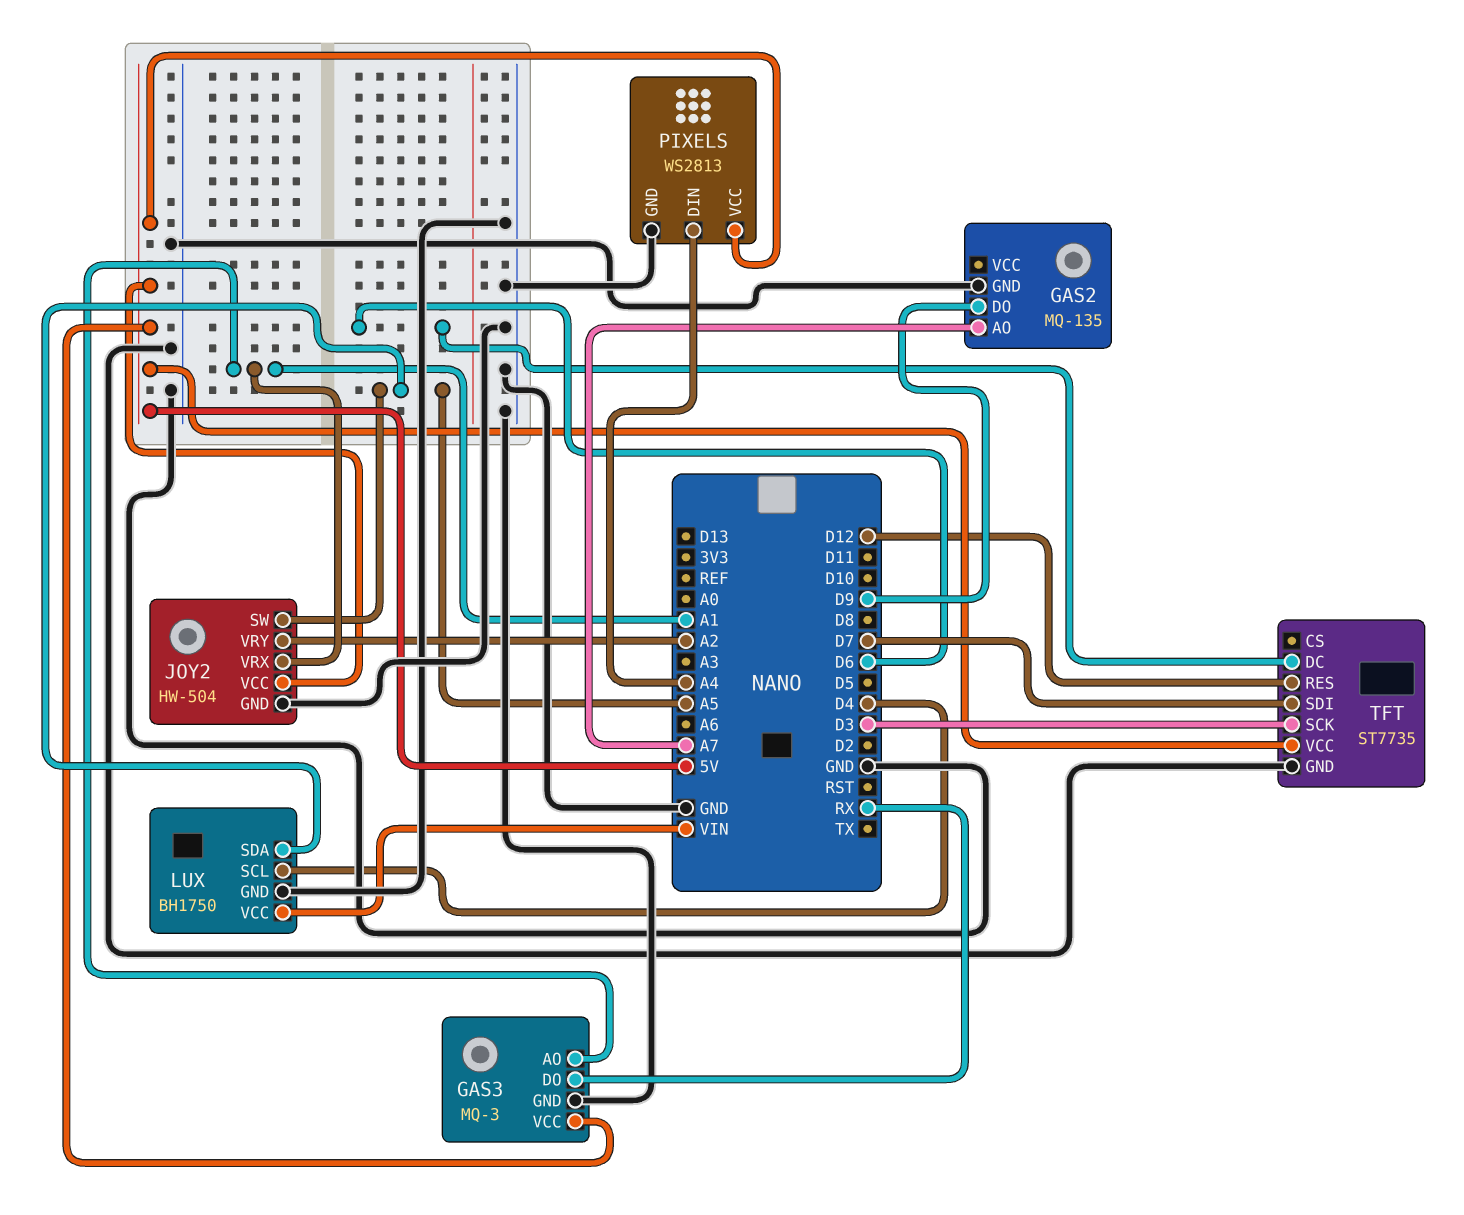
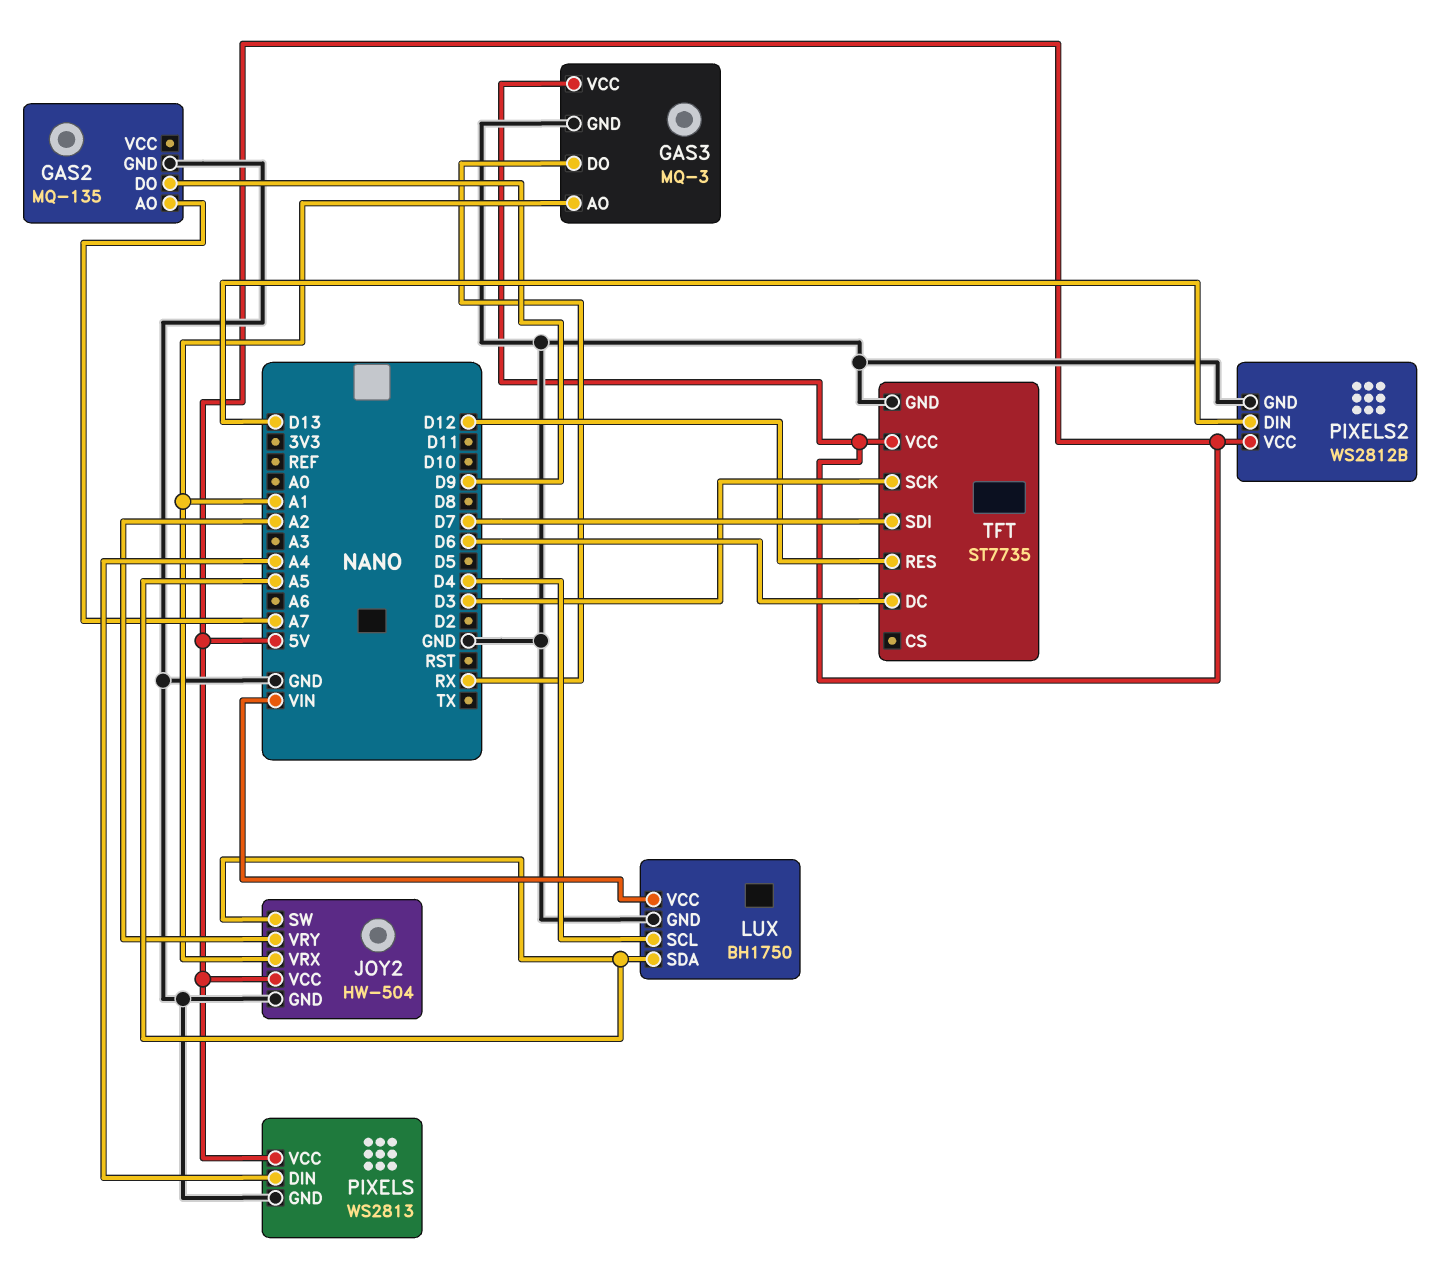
PIXELS2: none -> WS2812B
PIXELS2 pin DIN: none -> D13
PIXELS2 pin GND: none -> GND
PIXELS2 pin VCC: none -> 5V

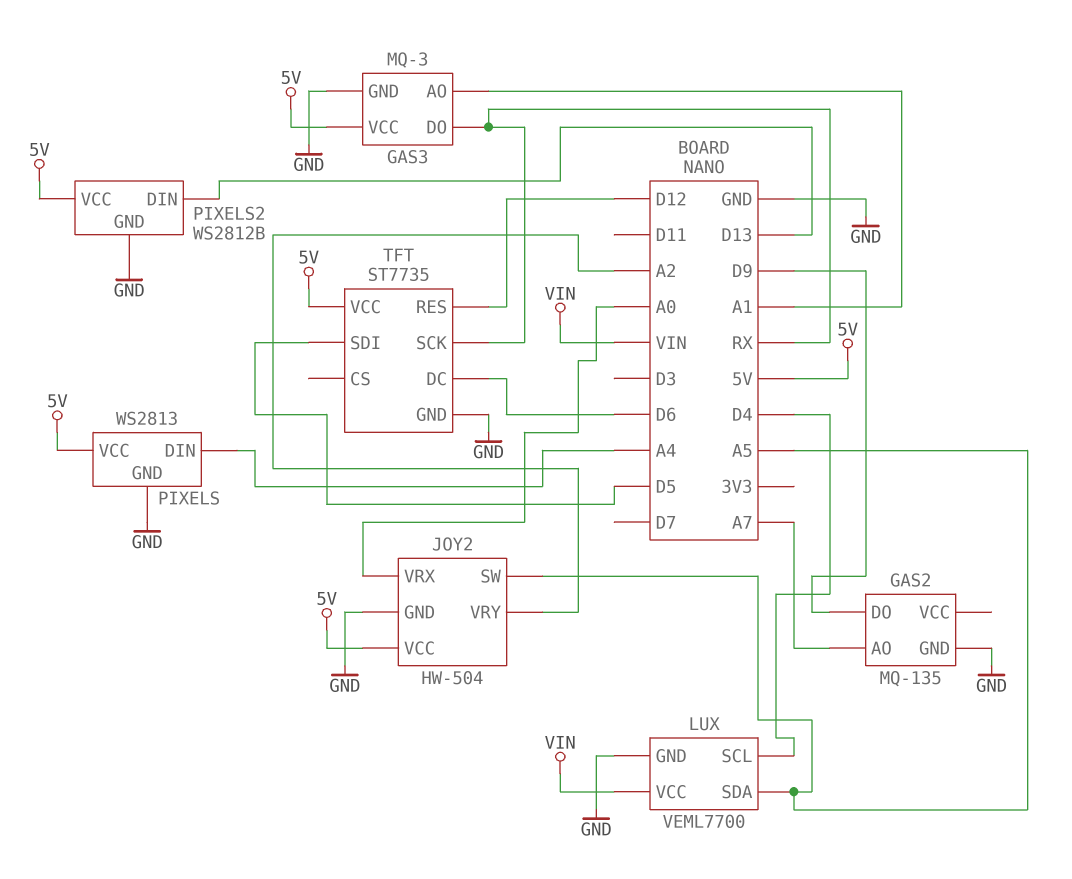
JOY2 pin VRX: A1 -> A0
LUX: BH1750 -> VEML7700
TFT pin SCK: D3 -> RX
TFT pin SDI: D7 -> D5

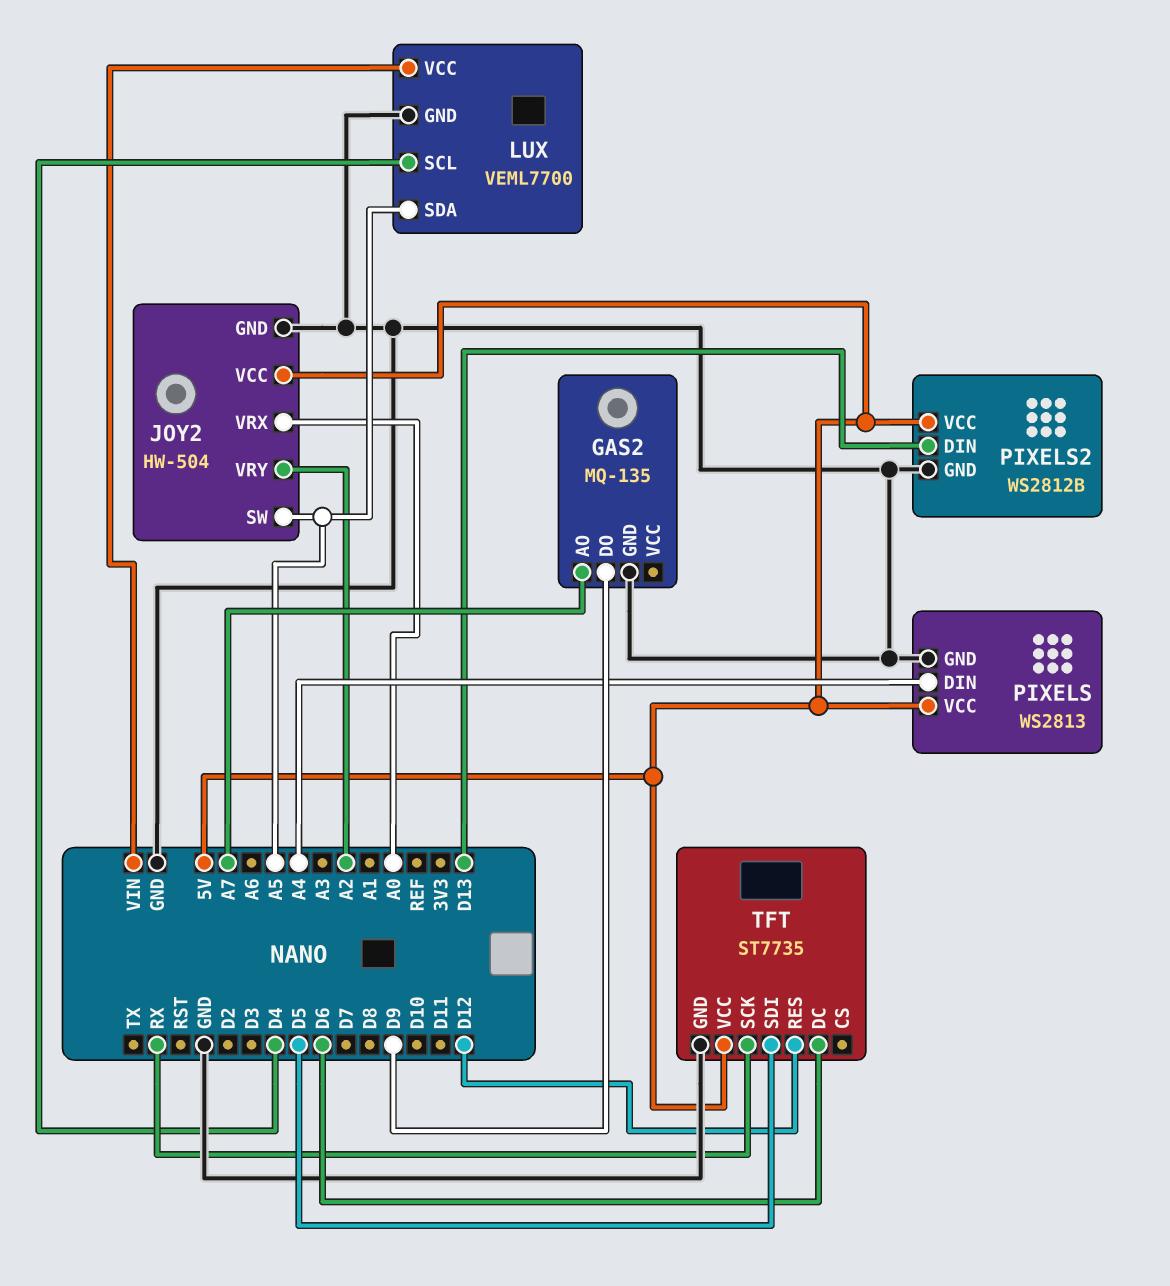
GAS3: MQ-3 -> none
GAS3 pin AO: A1 -> none
GAS3 pin DO: RX -> none
GAS3 pin GND: GND -> none
GAS3 pin VCC: 5V -> none

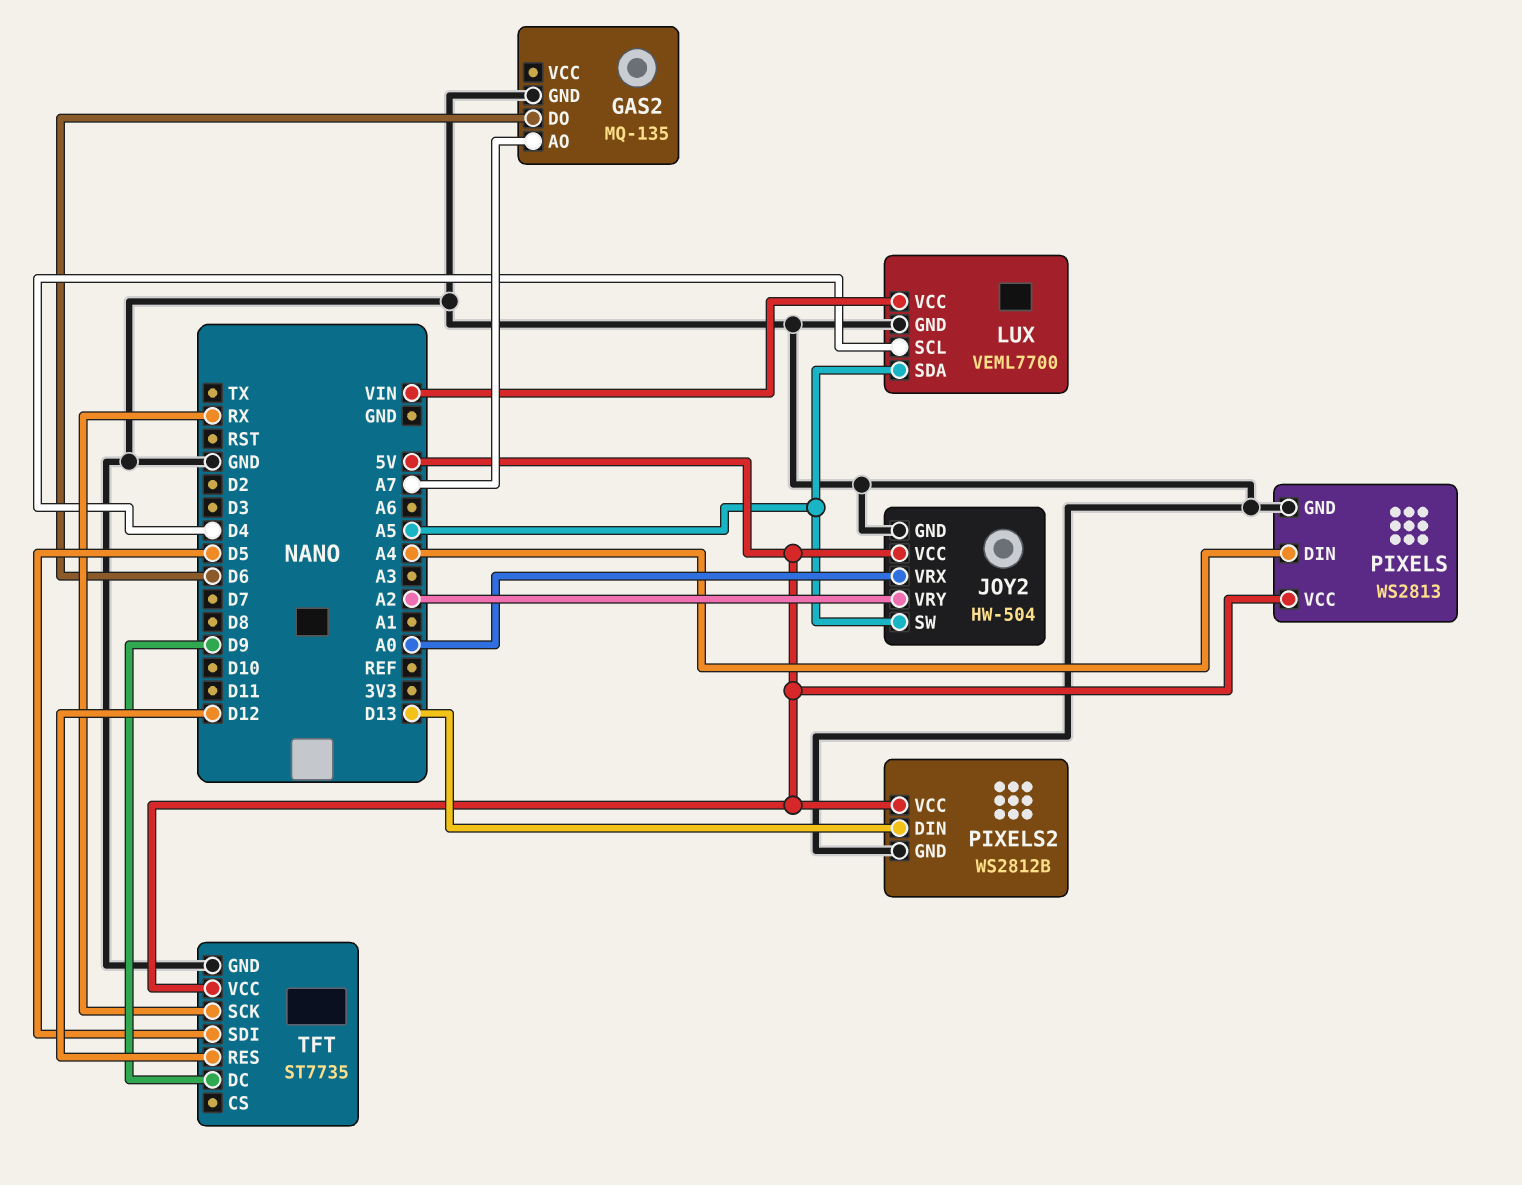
GAS2 pin DO: D9 -> D6
TFT pin DC: D6 -> D9

